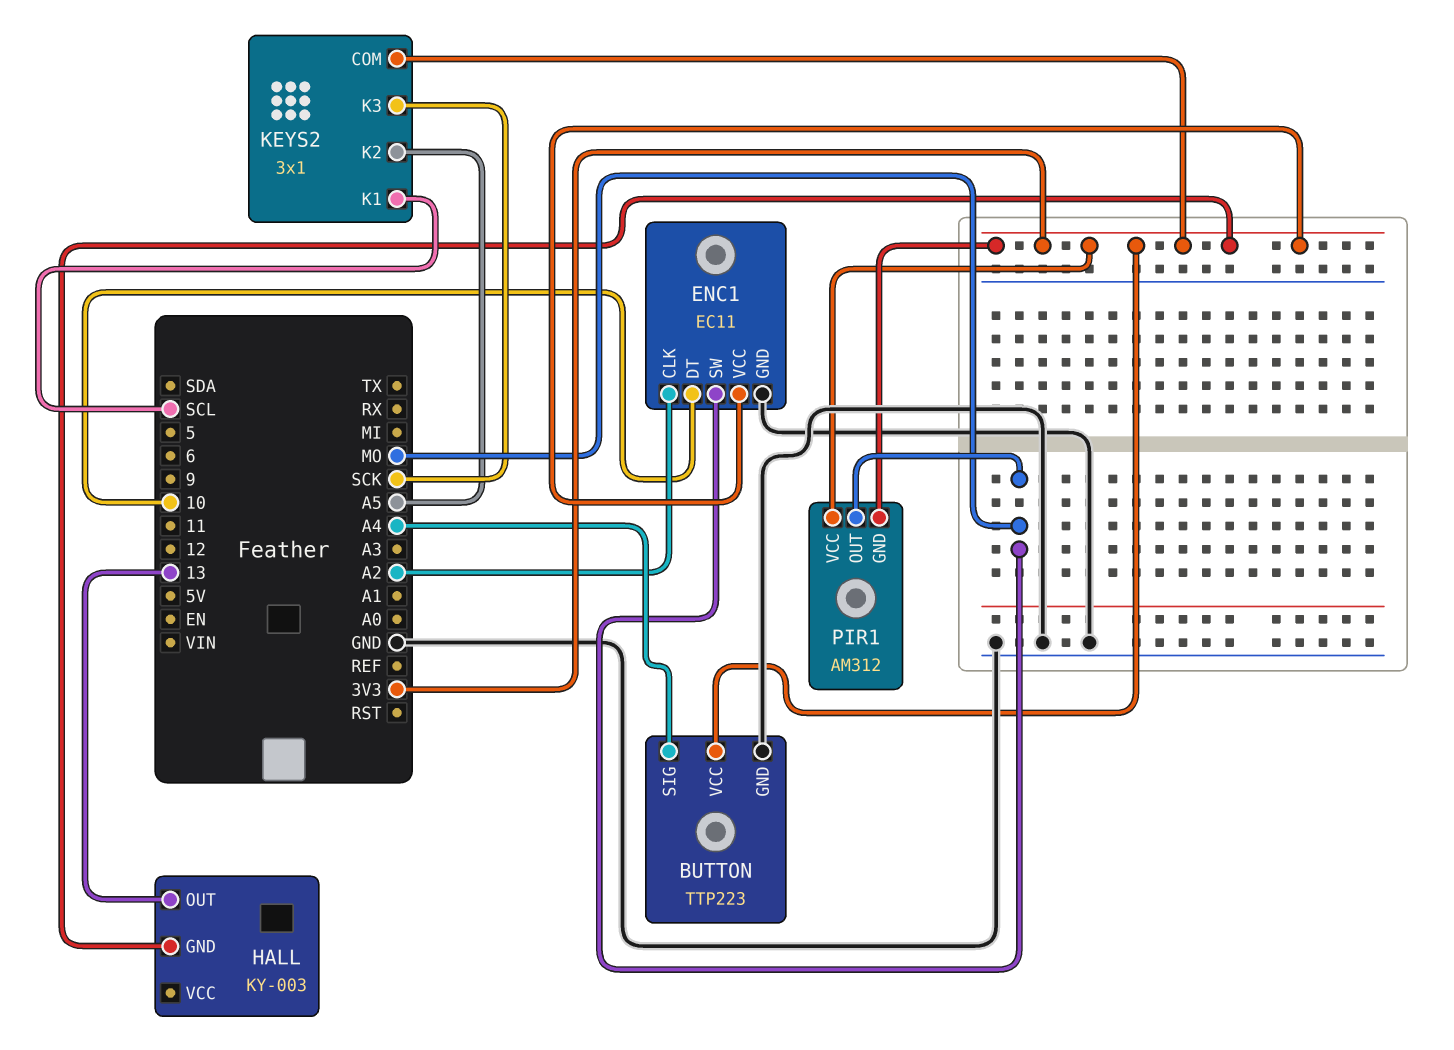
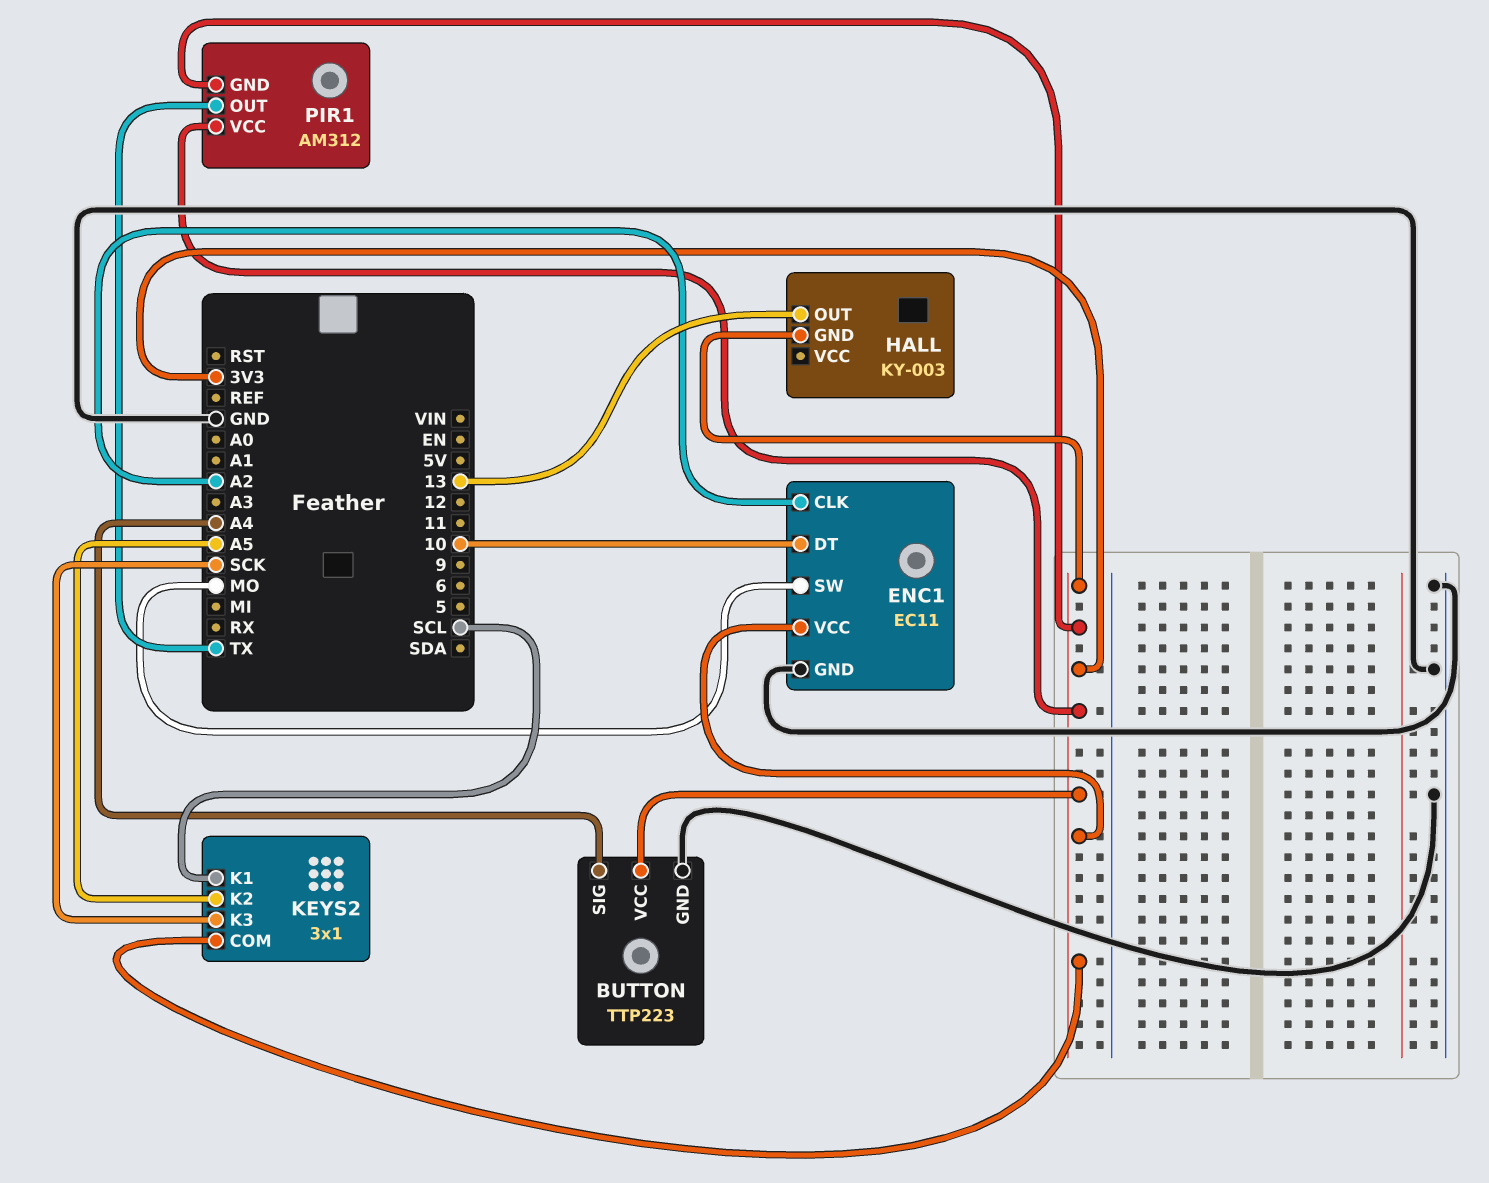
PIR1 pin OUT: MO -> TX

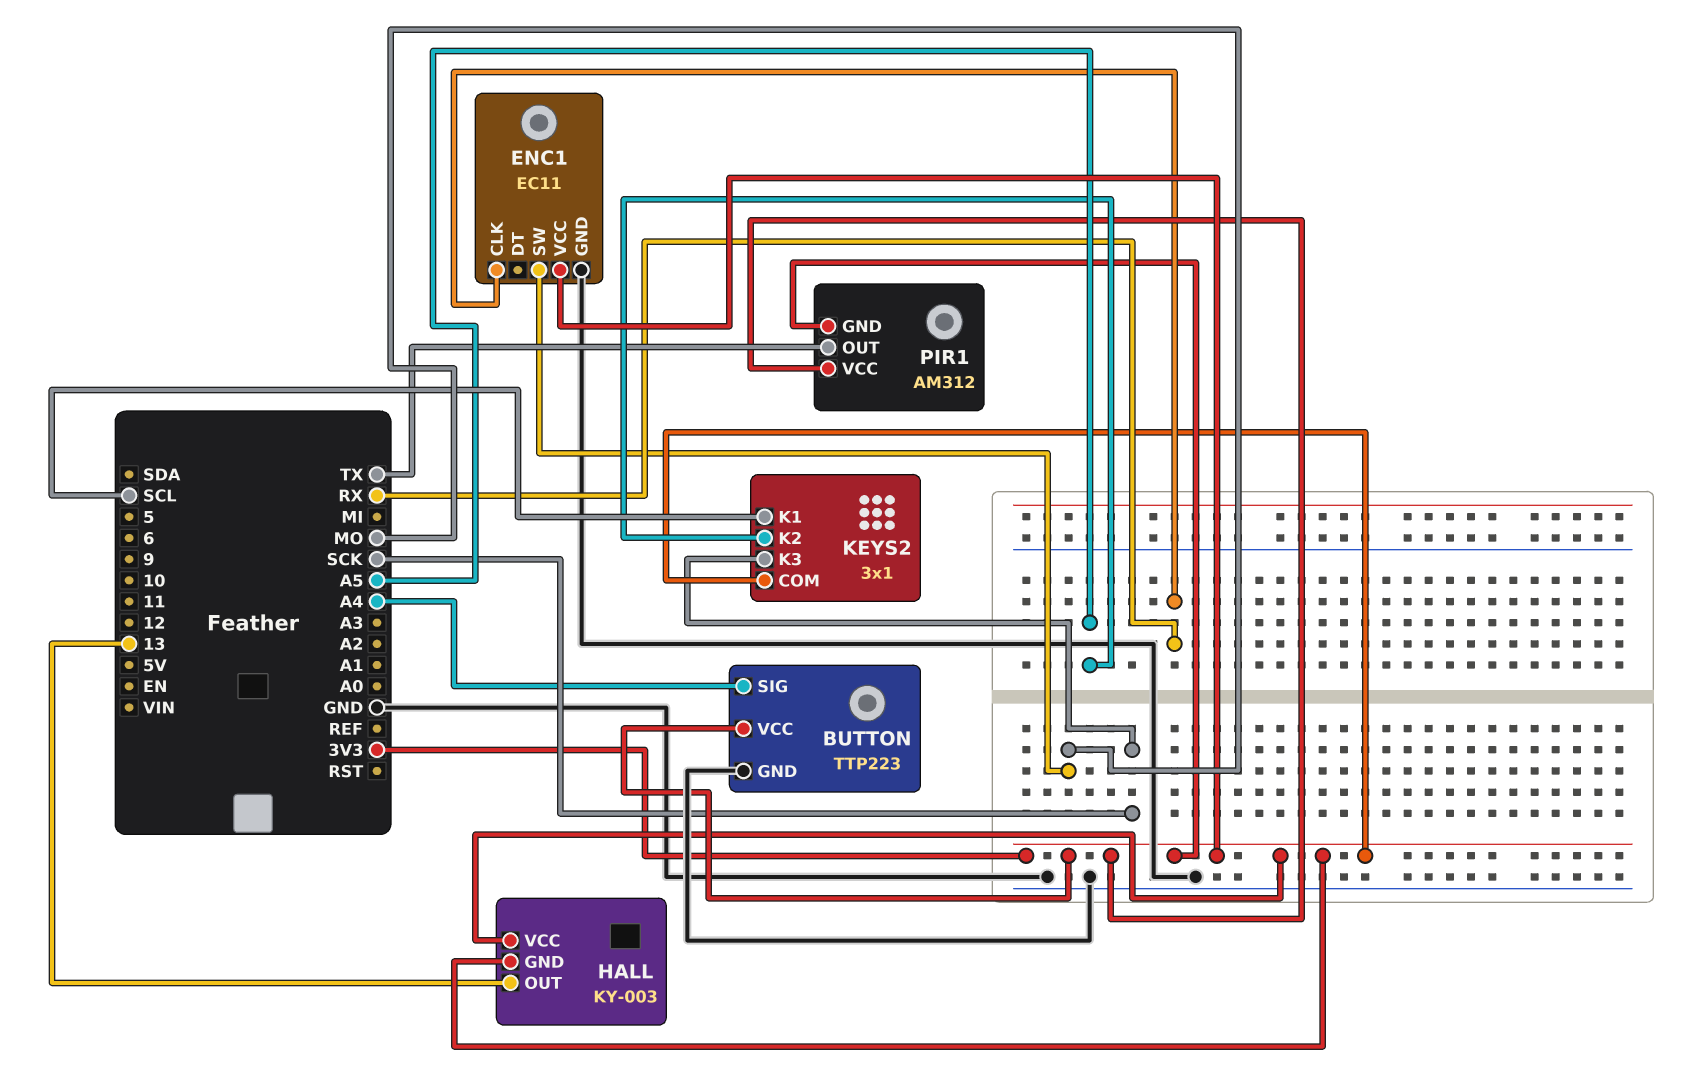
ENC1 pin CLK: A2 -> RX
ENC1 pin DT: 10 -> none
HALL pin VCC: none -> 3V3

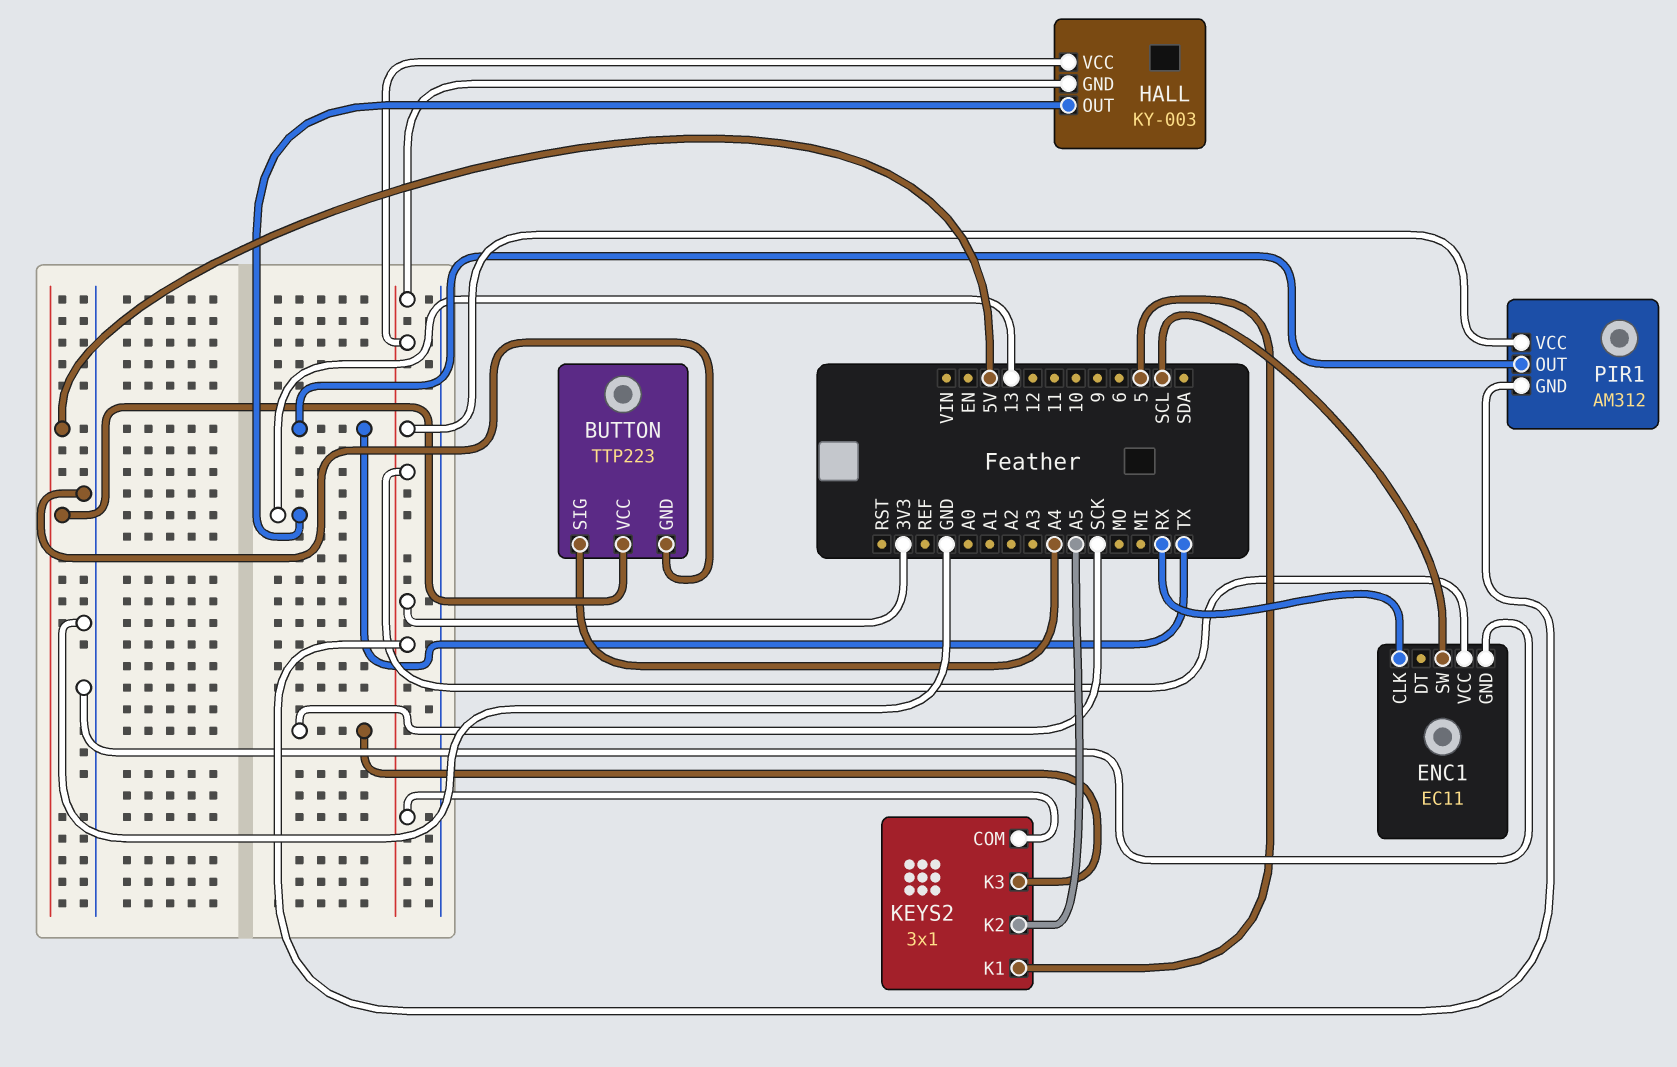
BUTTON pin VCC: 3V3 -> 5V
ENC1 pin SW: MO -> SCL
KEYS2 pin K1: SCL -> 5

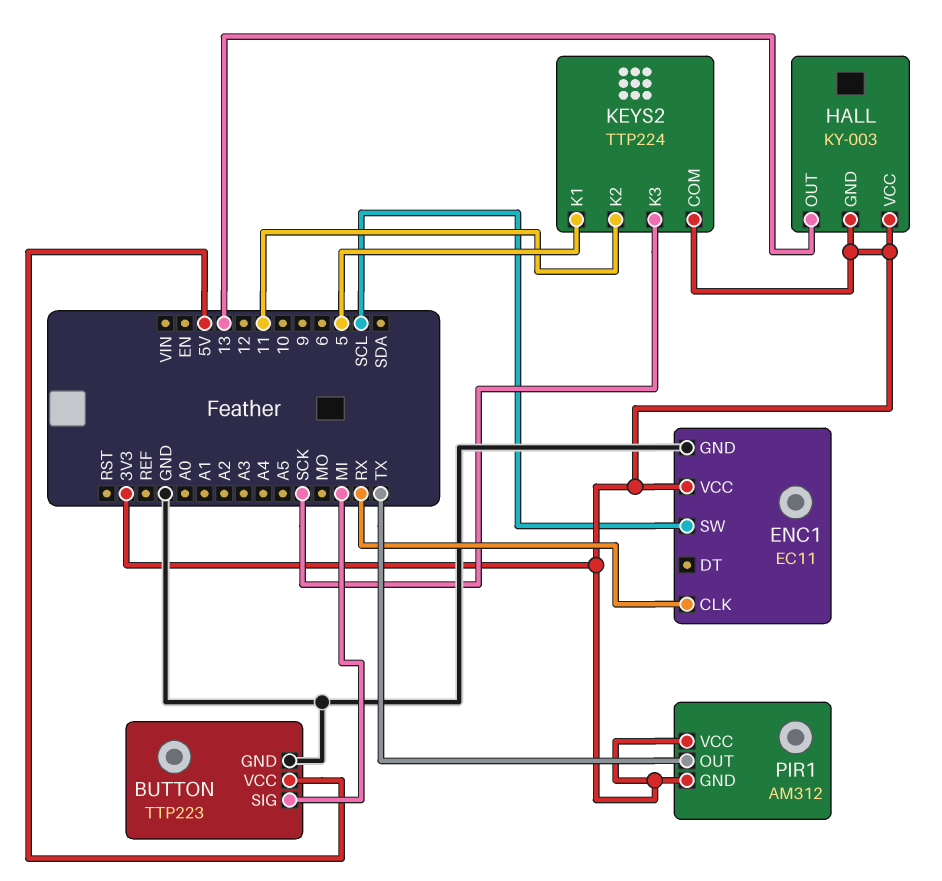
BUTTON pin SIG: A4 -> MI
KEYS2: 3x1 -> TTP224
KEYS2 pin K2: A5 -> 11

